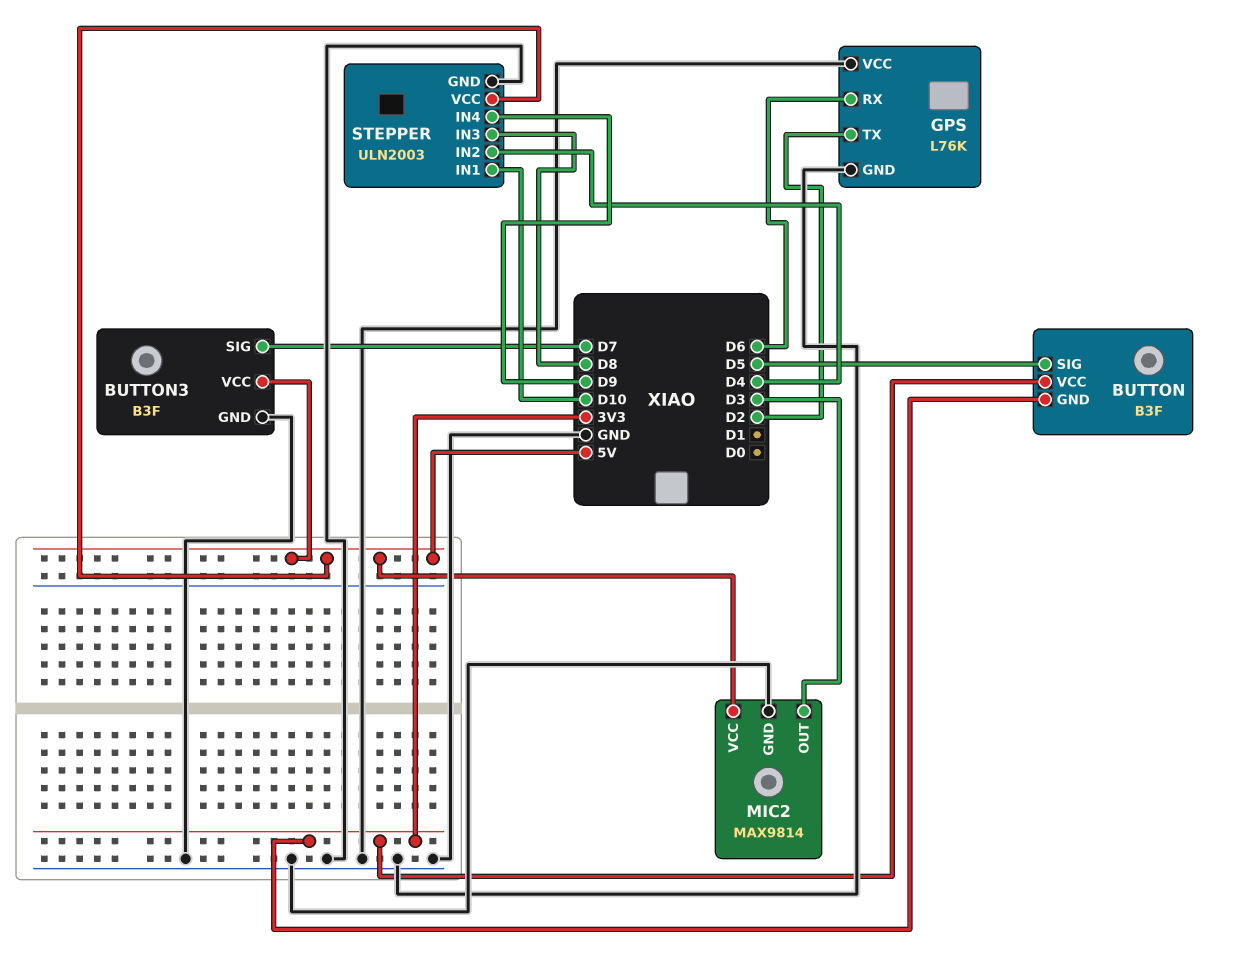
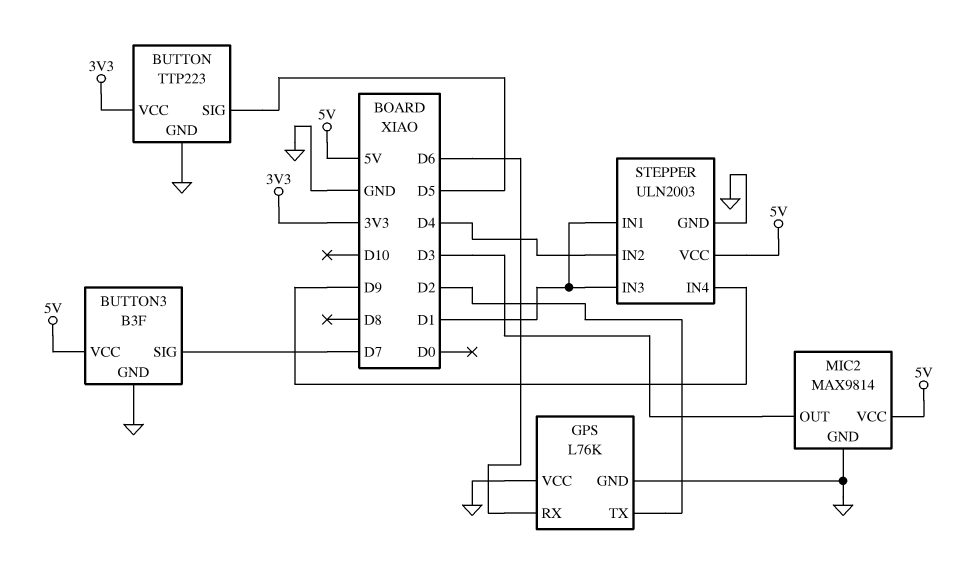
BUTTON: B3F -> TTP223
BUTTON pin GND: 3V3 -> GND
STEPPER pin IN1: D10 -> D1
STEPPER pin IN3: D8 -> D1

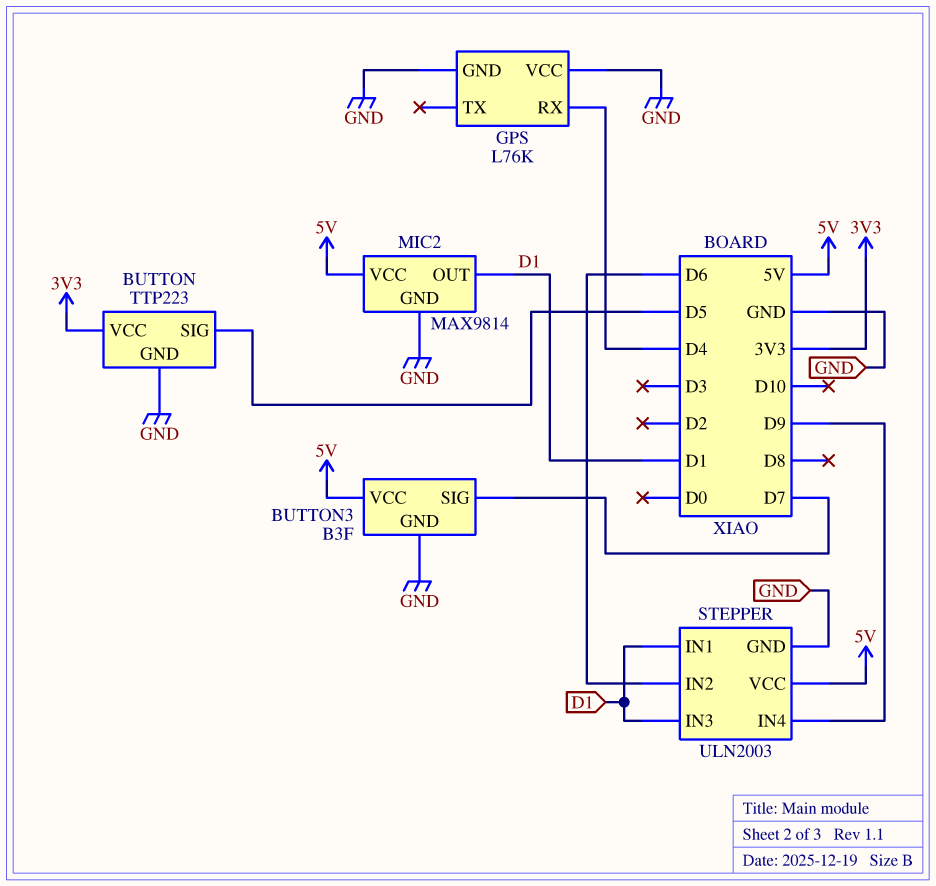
GPS pin RX: D6 -> D4
GPS pin TX: D2 -> none
MIC2 pin OUT: D3 -> D1
STEPPER pin IN2: D4 -> D6

